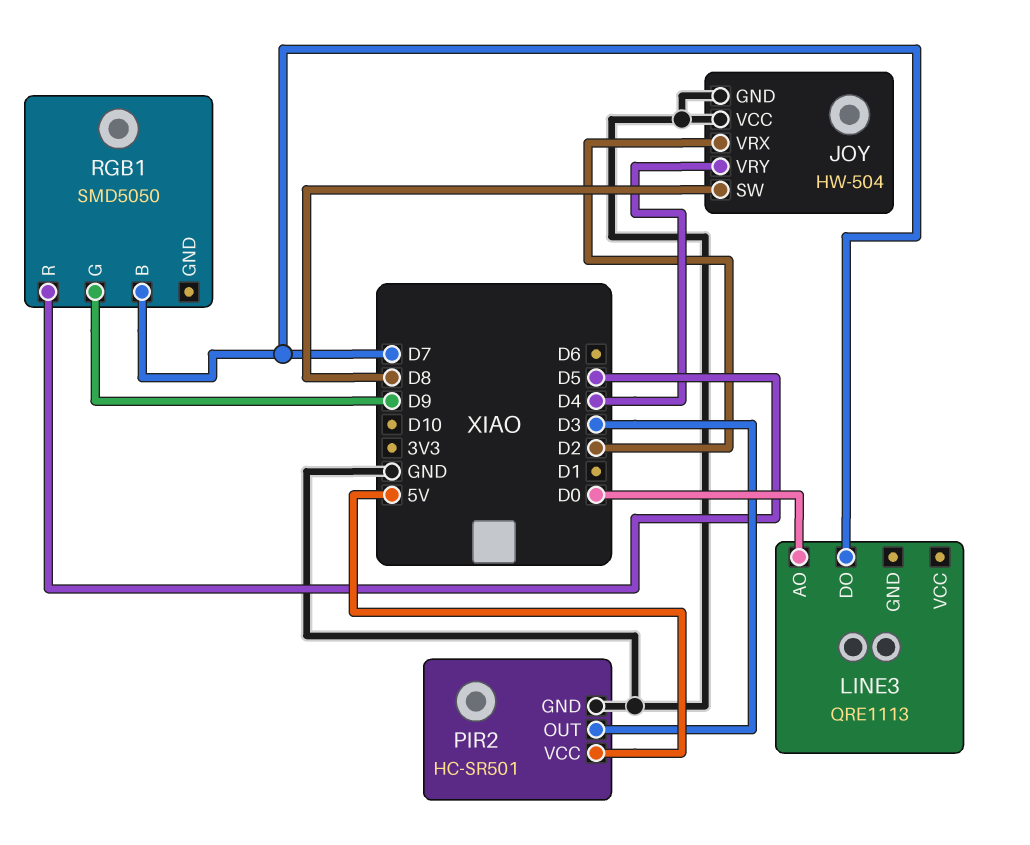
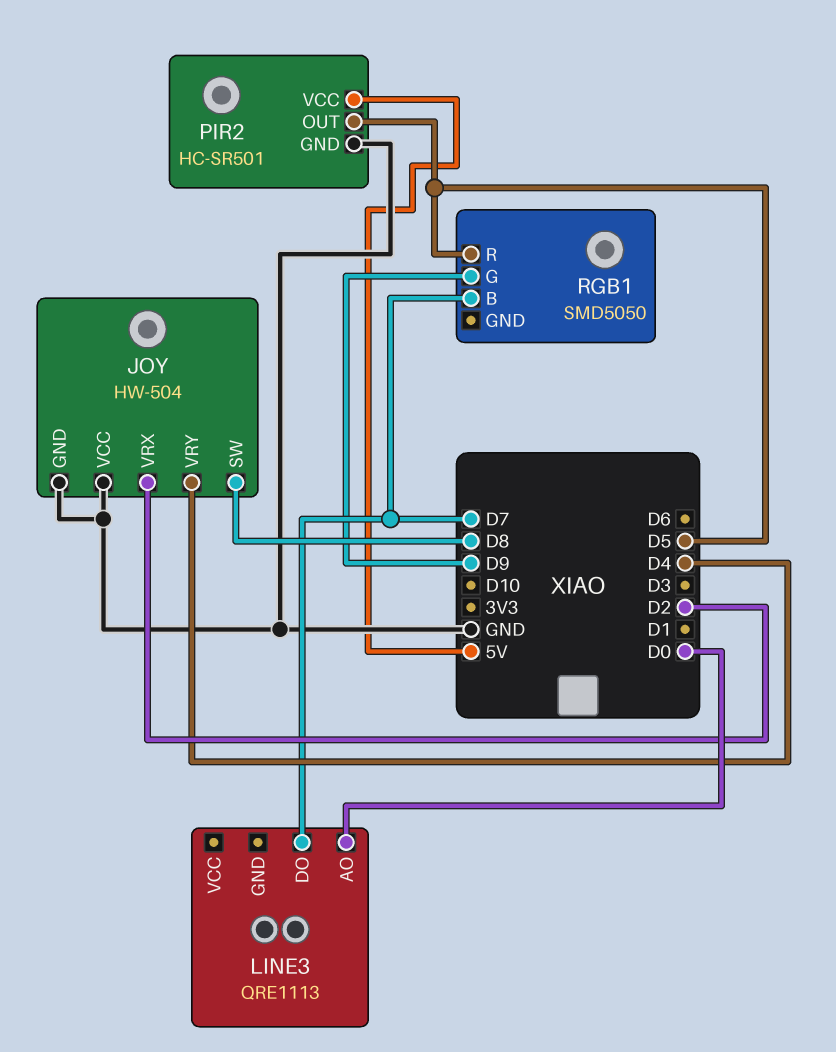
PIR2 pin OUT: D3 -> D5

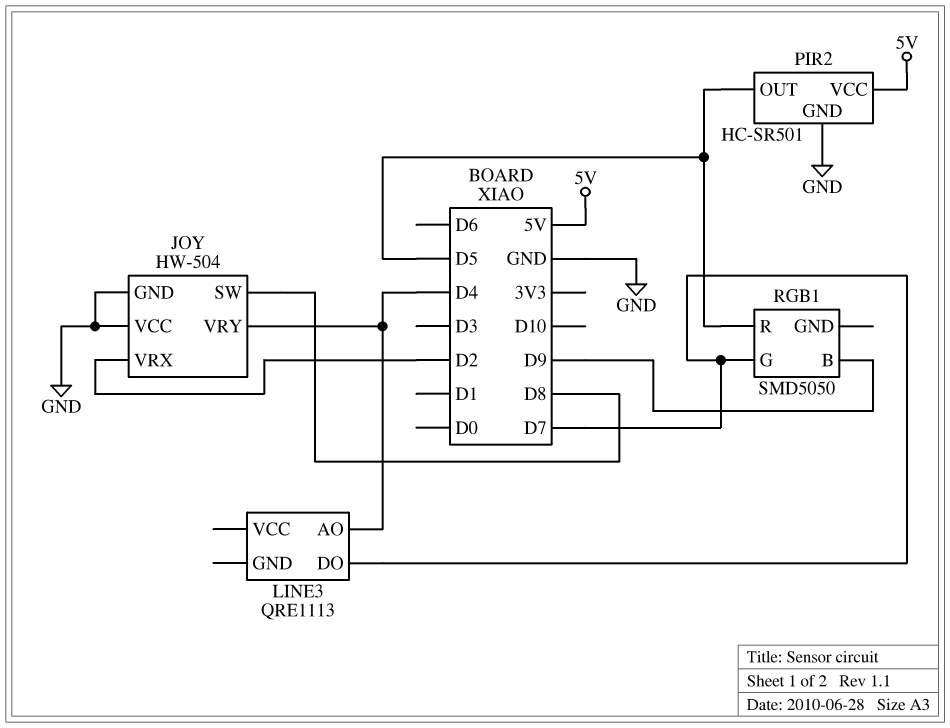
LINE3 pin AO: D0 -> D4
RGB1 pin B: D7 -> D9
RGB1 pin G: D9 -> D7

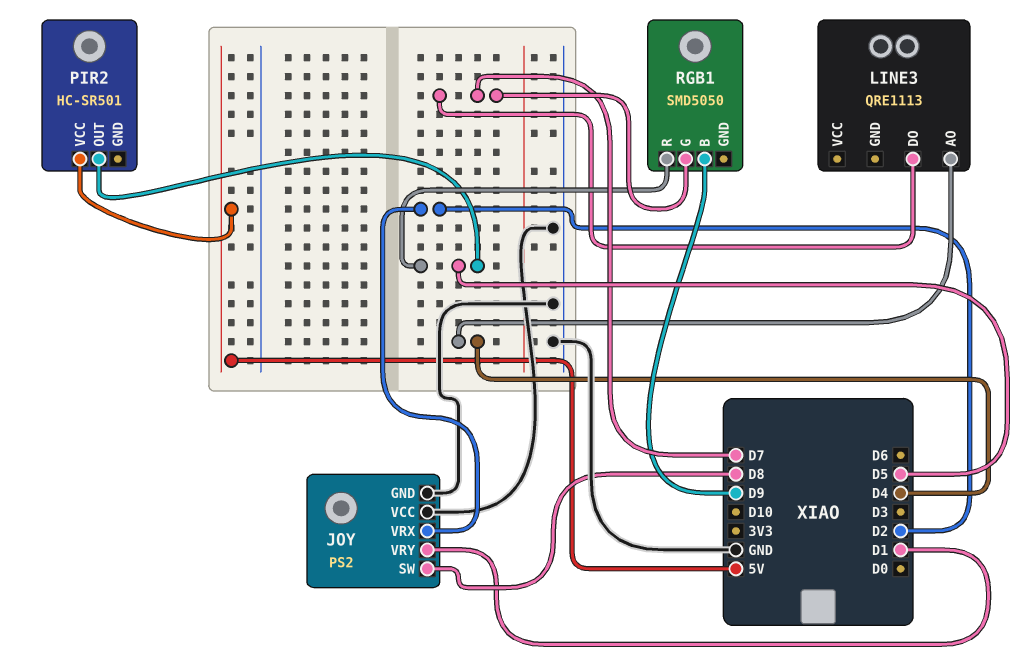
JOY: HW-504 -> PS2
JOY pin VRY: D4 -> D1
PIR2 pin GND: GND -> none

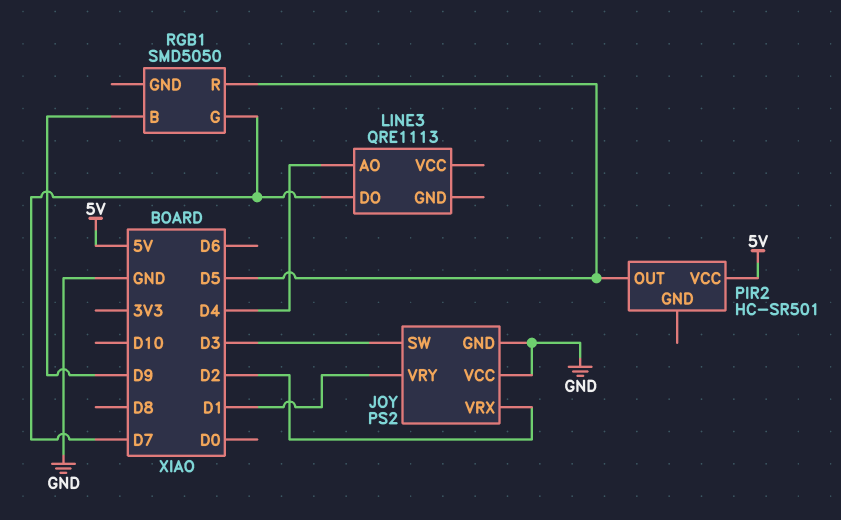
JOY pin SW: D8 -> D3

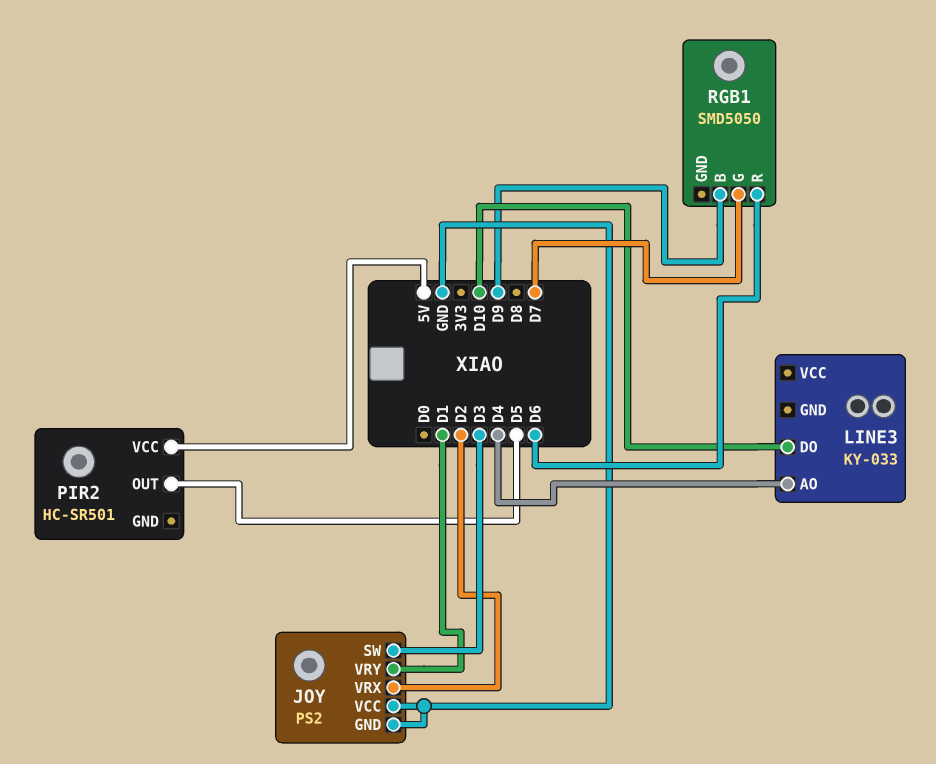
LINE3: QRE1113 -> KY-033
LINE3 pin DO: D7 -> D10
RGB1 pin R: D5 -> D6

